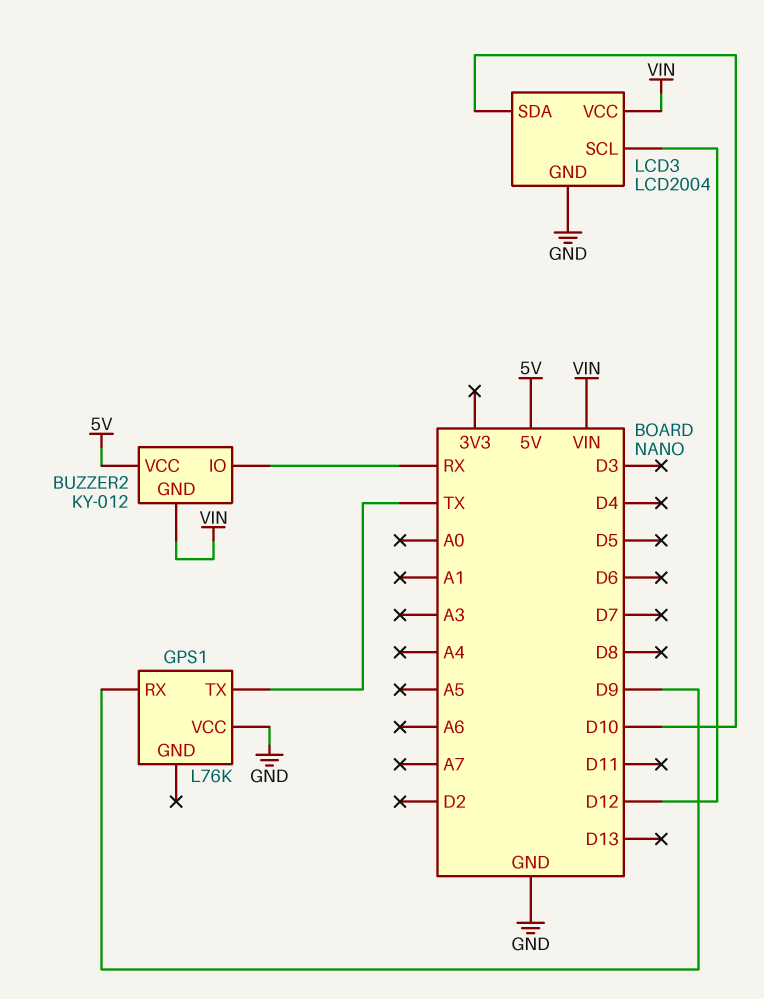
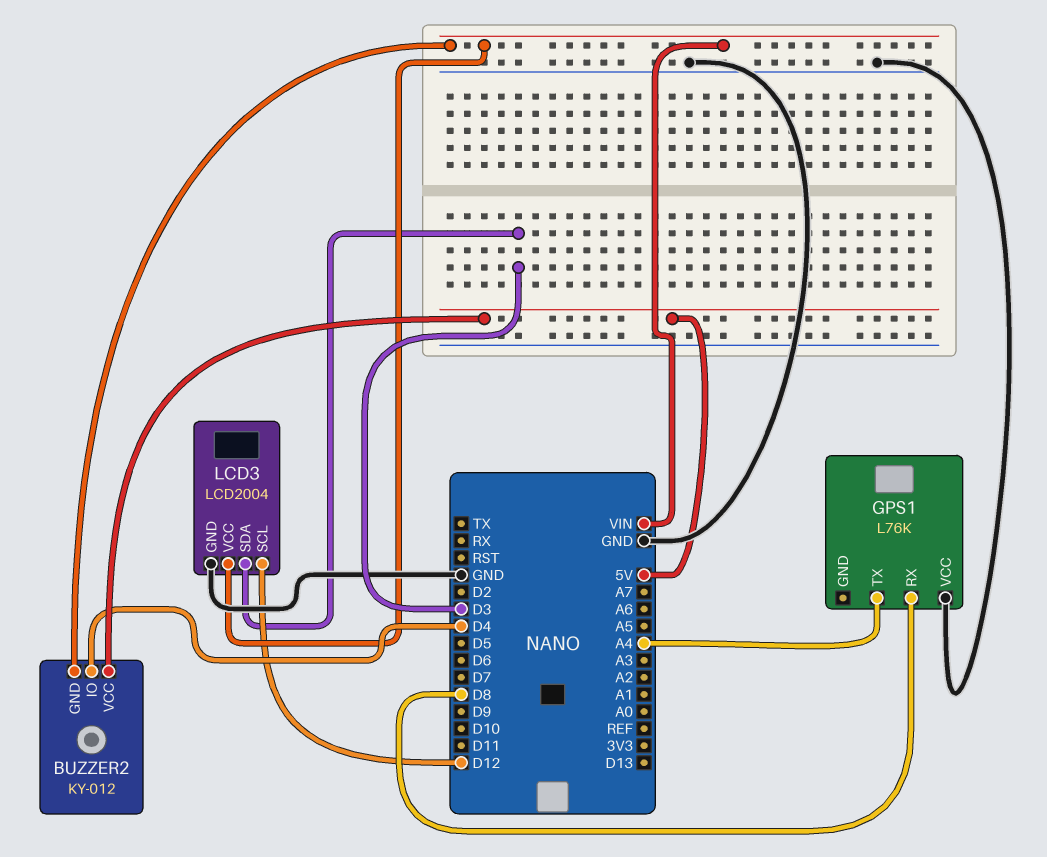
BUZZER2 pin IO: RX -> D4
GPS1 pin RX: D9 -> D8
GPS1 pin TX: TX -> A4
LCD3 pin SDA: D10 -> D3

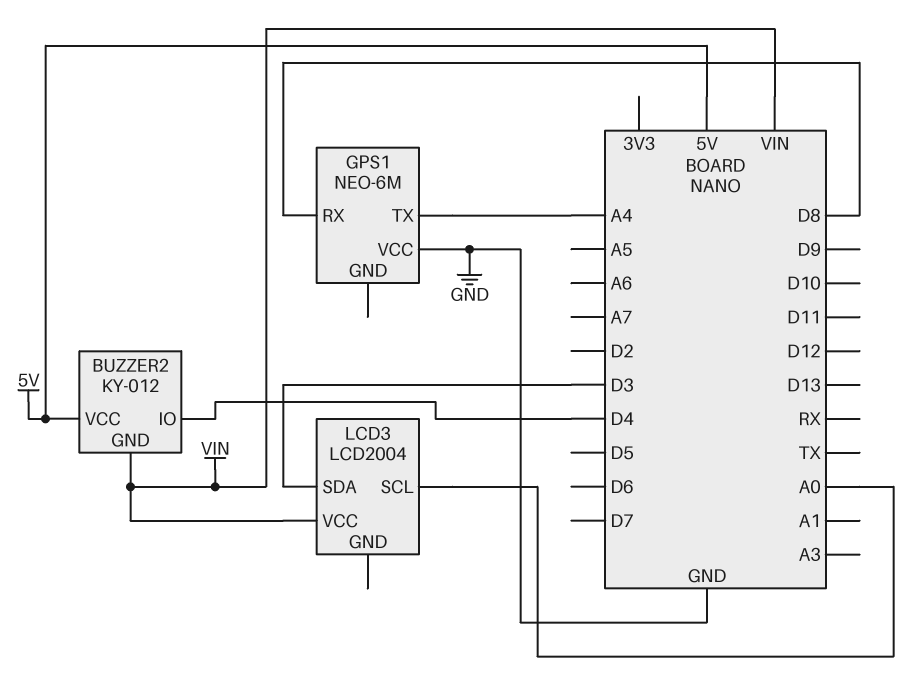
GPS1: L76K -> NEO-6M
LCD3 pin GND: GND -> none
LCD3 pin SCL: D12 -> A0

